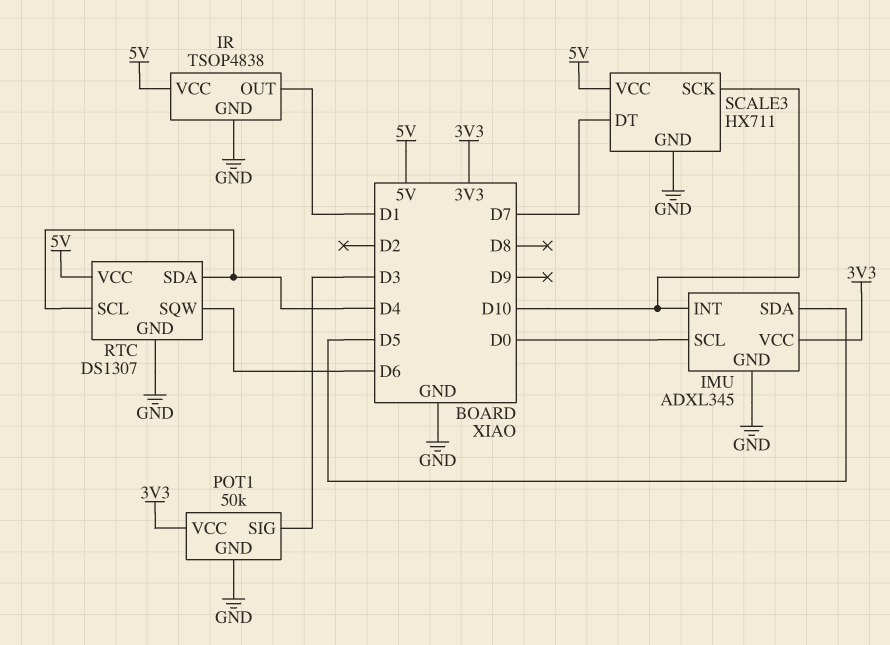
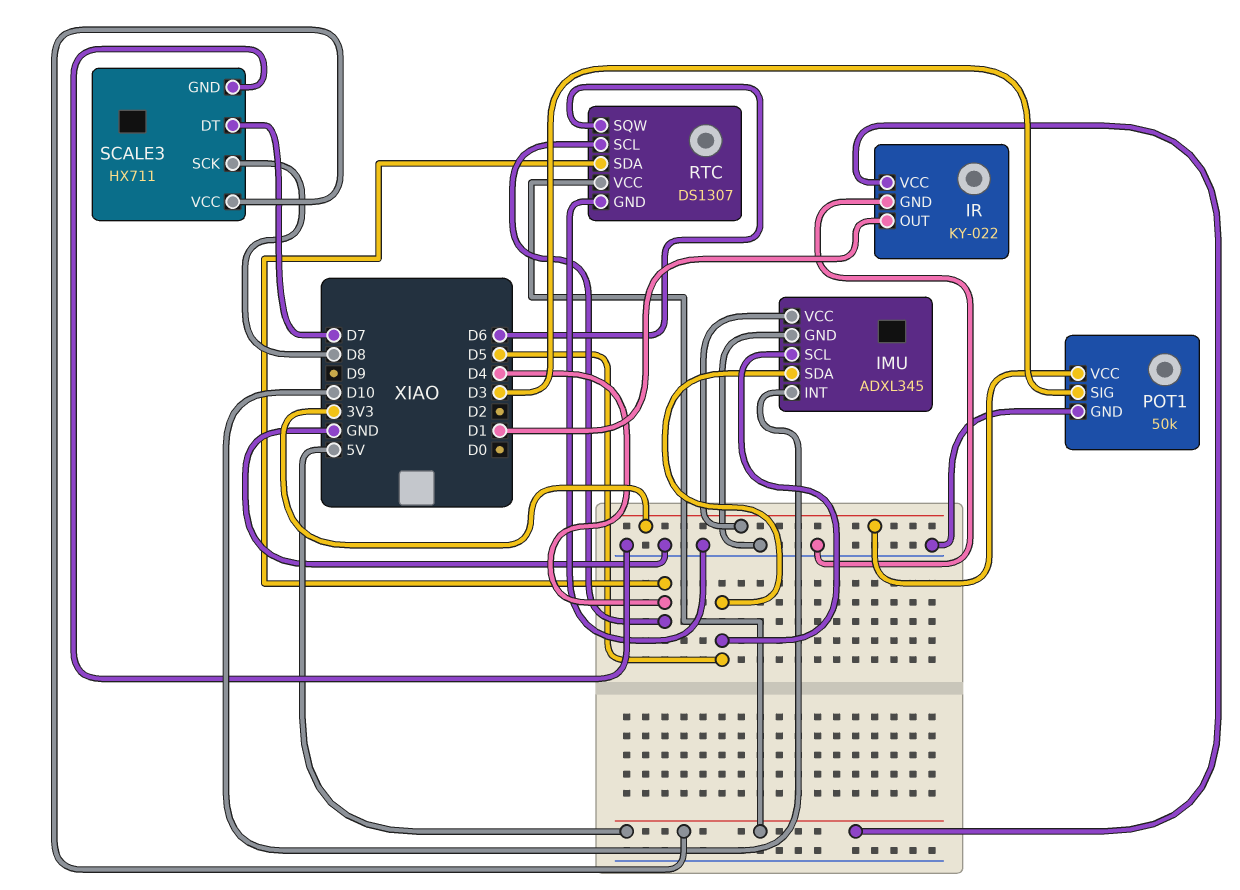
IMU pin SCL: D0 -> D5
IR: TSOP4838 -> KY-022
SCALE3 pin SCK: D10 -> D8

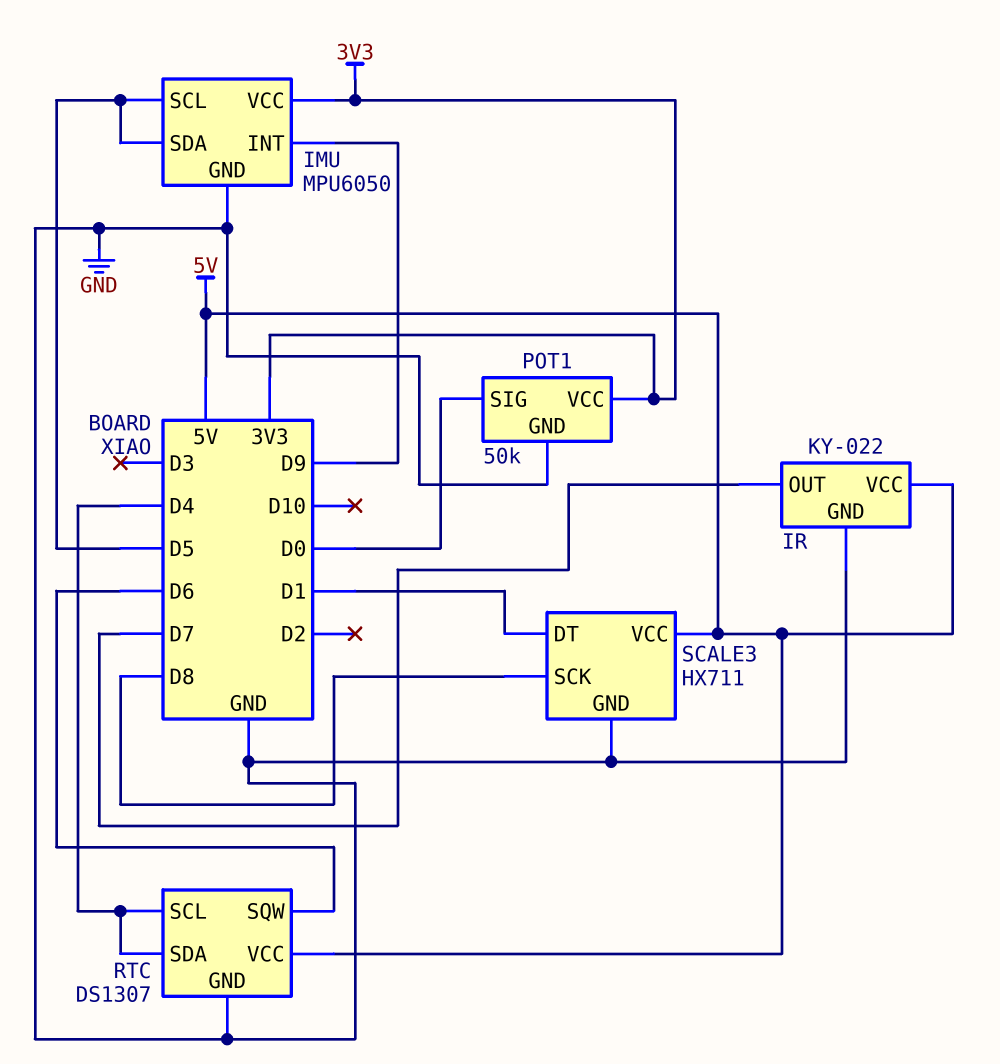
IMU: ADXL345 -> MPU6050
IMU pin INT: D10 -> D9
IR pin OUT: D1 -> D7
POT1 pin SIG: D3 -> D0
SCALE3 pin DT: D7 -> D1

